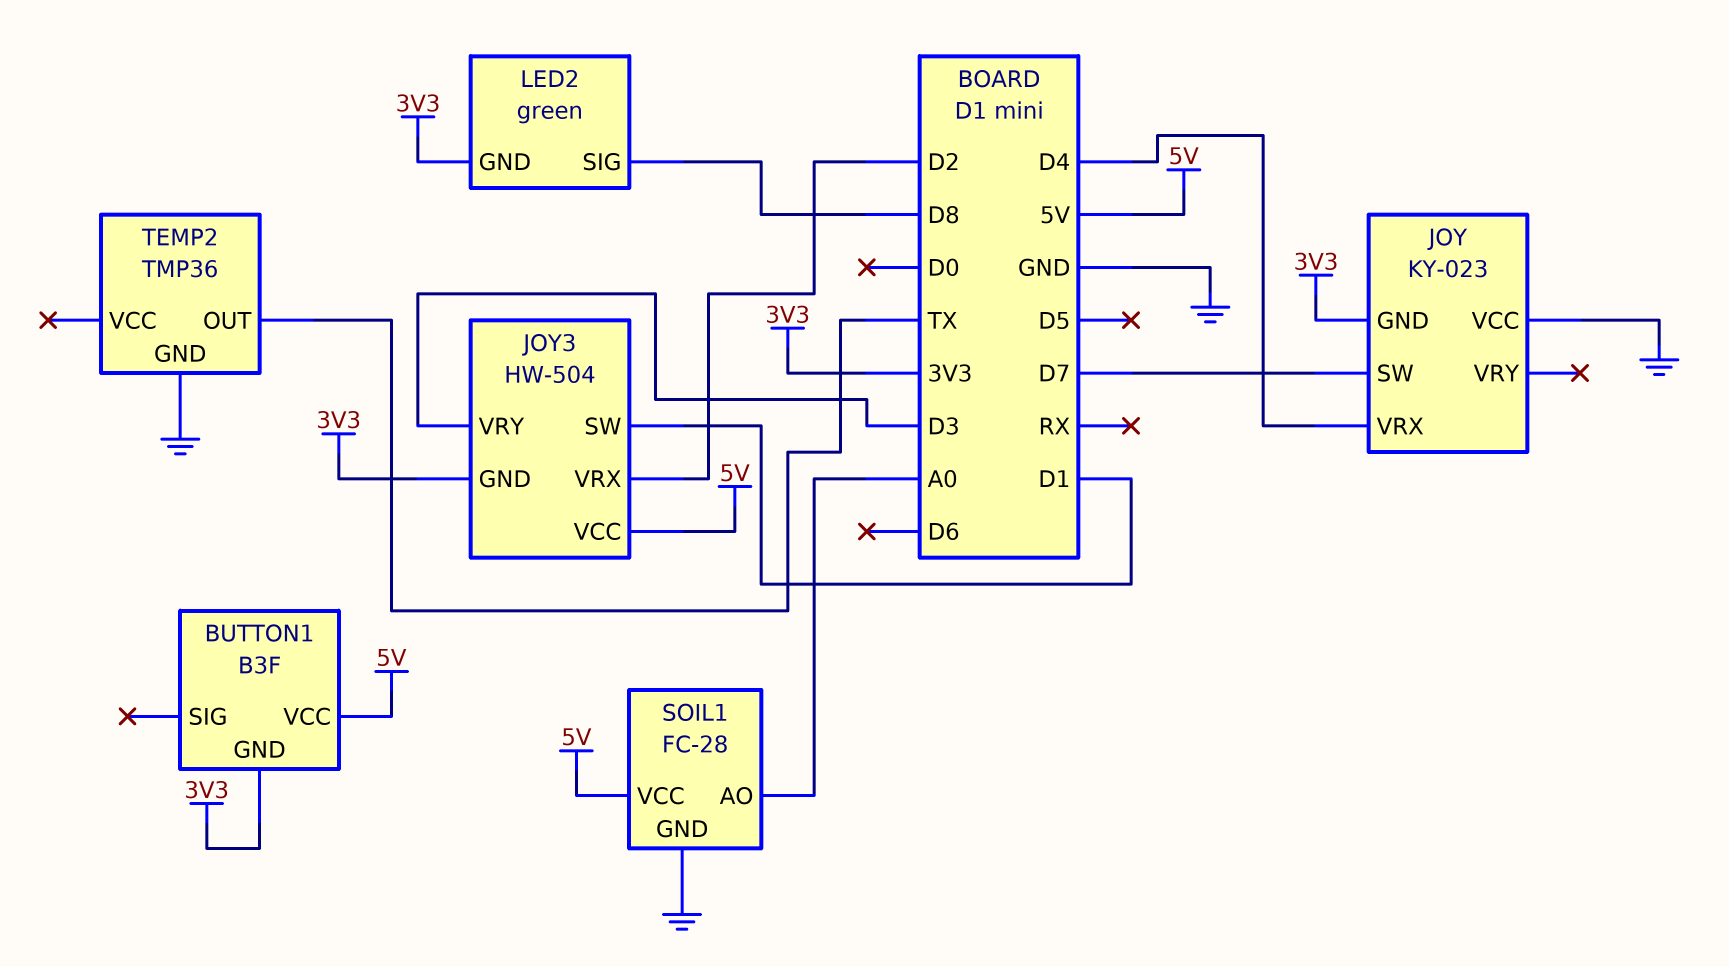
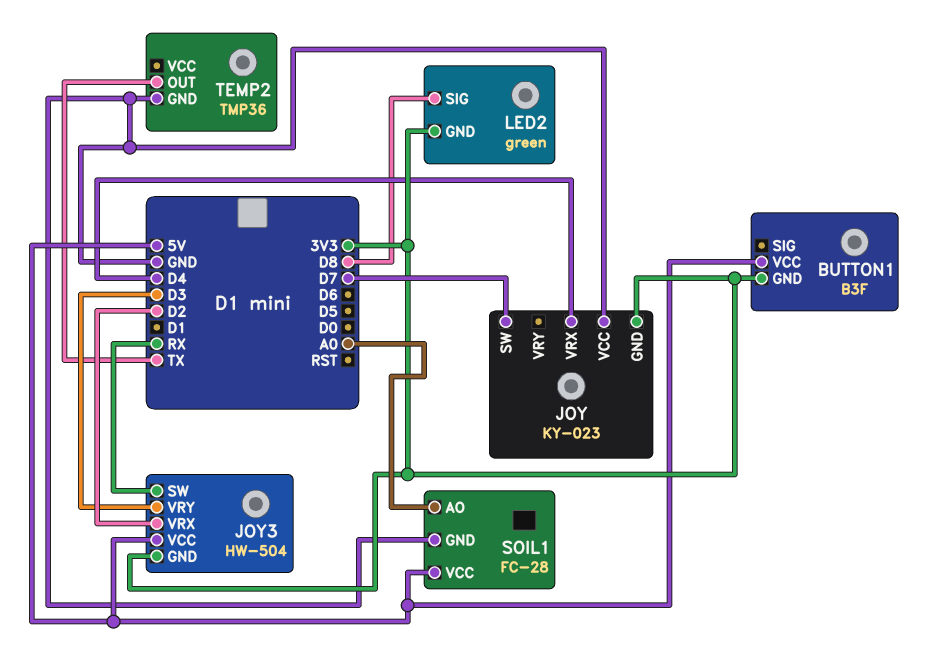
JOY3 pin SW: D1 -> RX

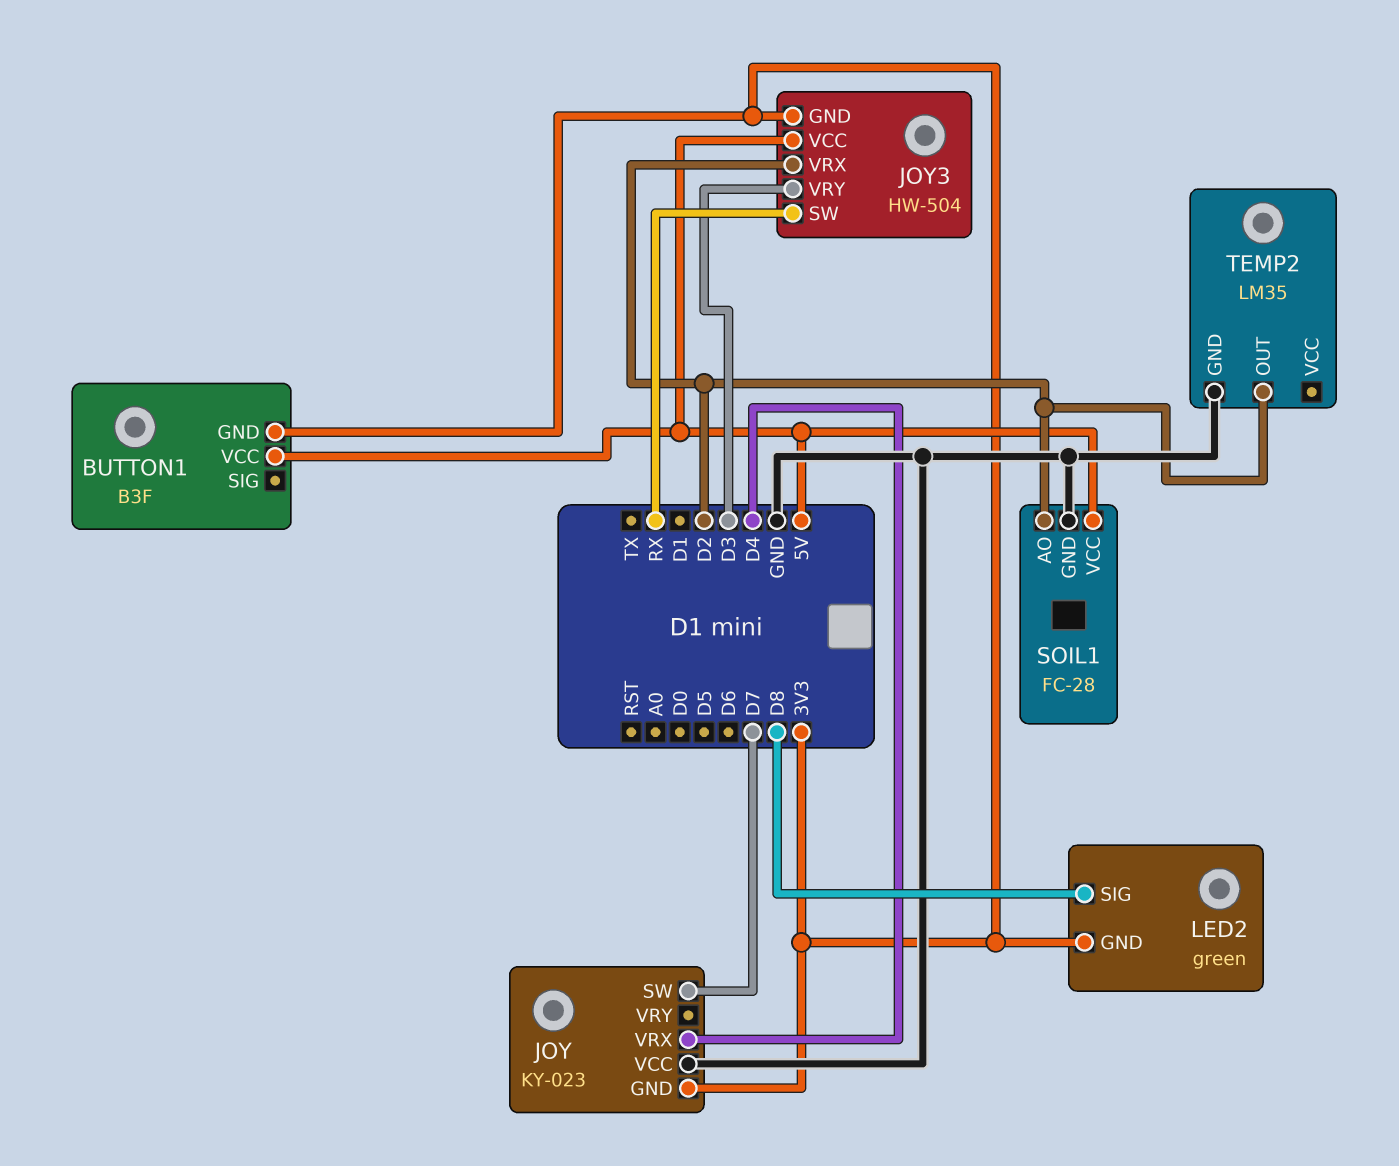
SOIL1 pin AO: A0 -> D2
TEMP2: TMP36 -> LM35
TEMP2 pin OUT: TX -> D2

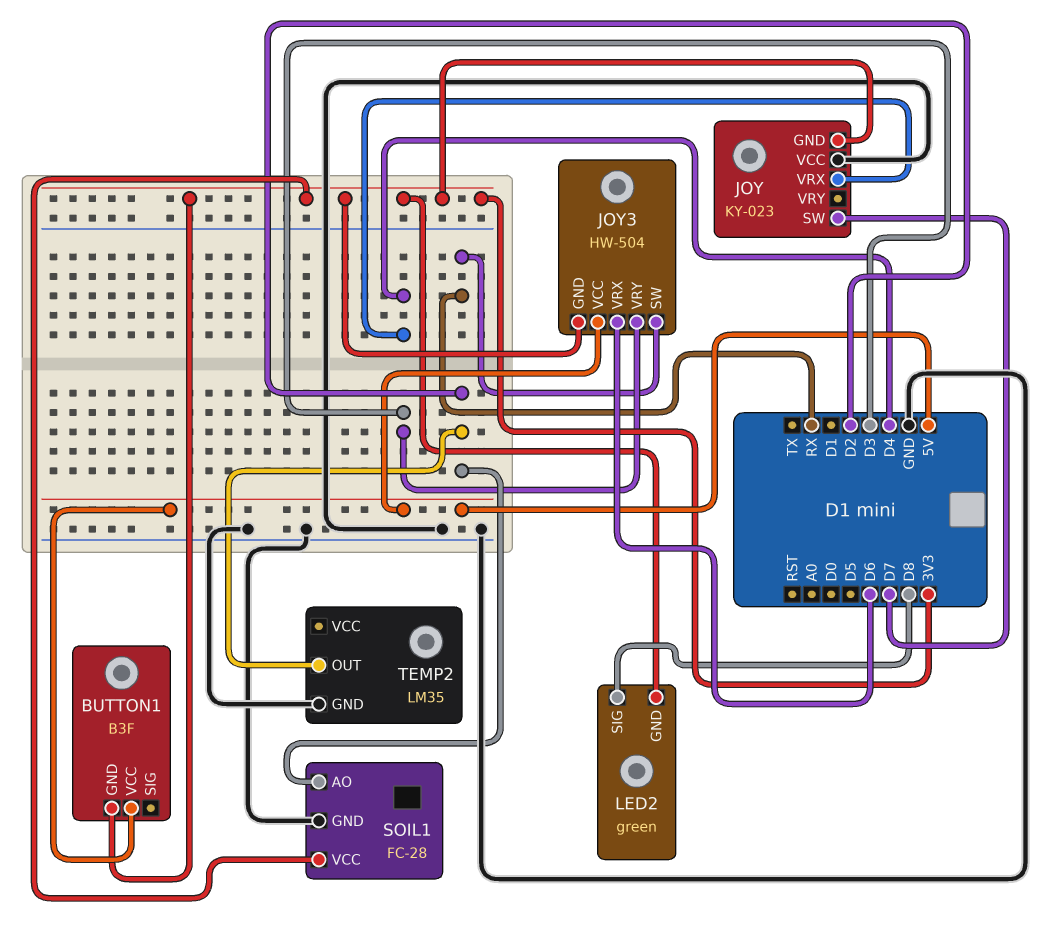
JOY3 pin VRX: D2 -> D6
SOIL1 pin VCC: 5V -> 3V3

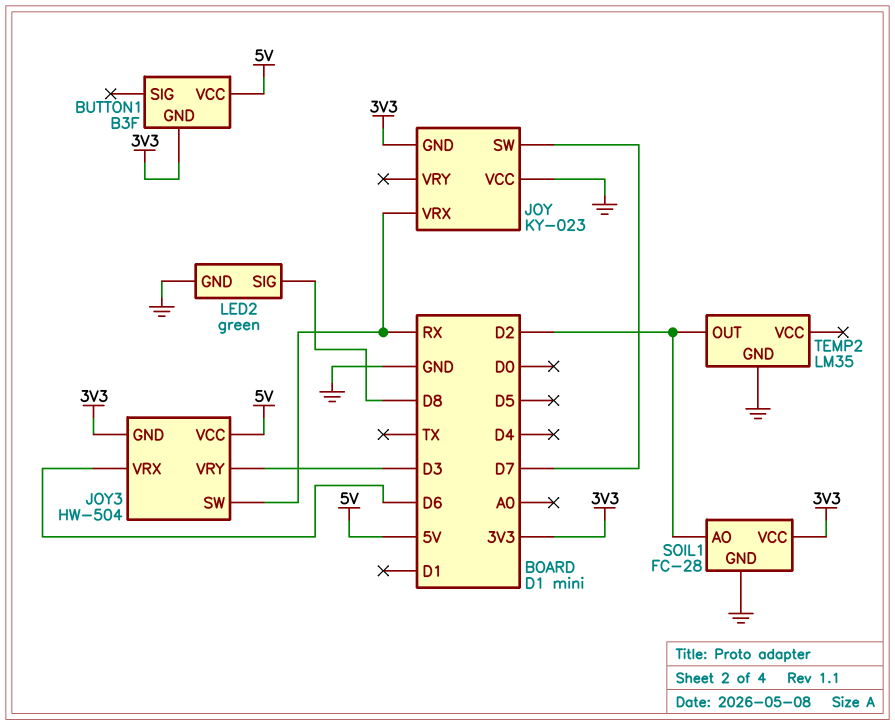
JOY pin VRX: D4 -> RX
LED2 pin GND: 3V3 -> GND

